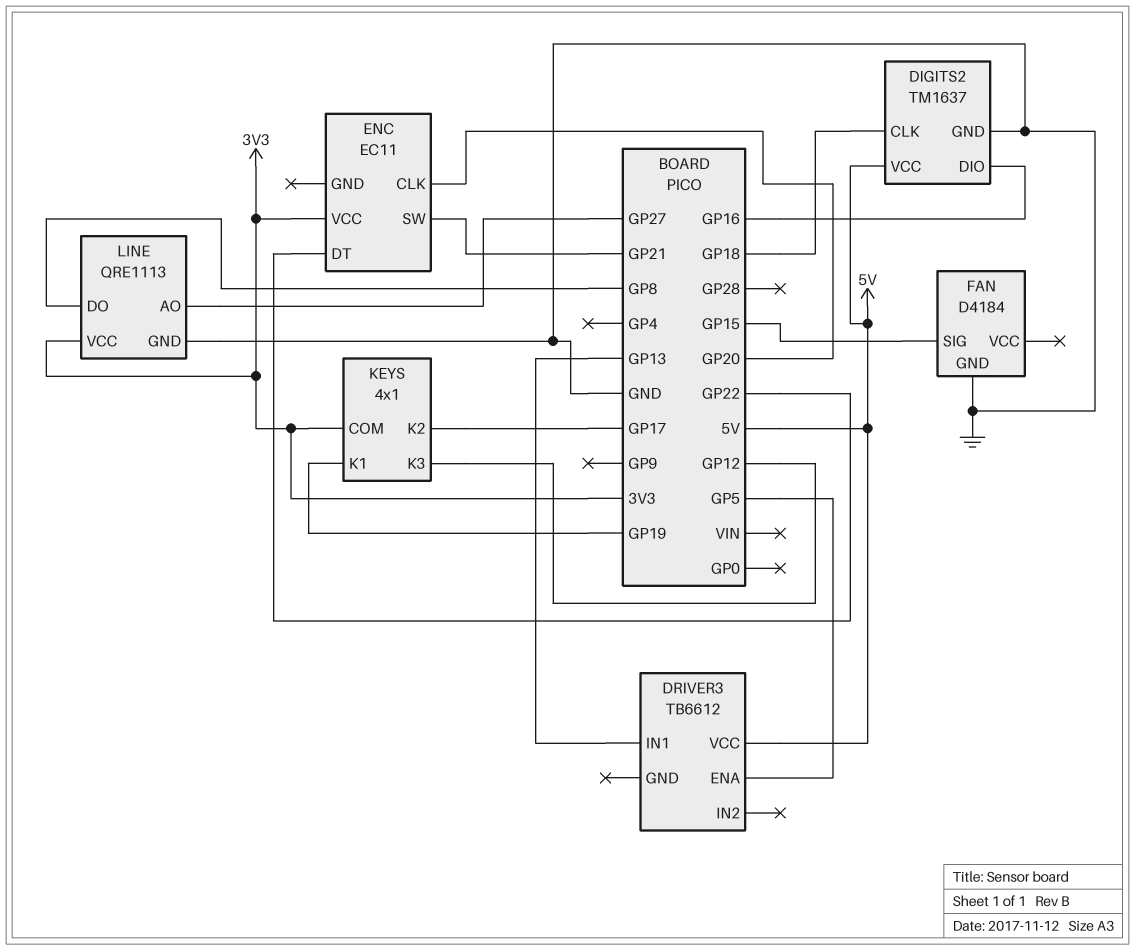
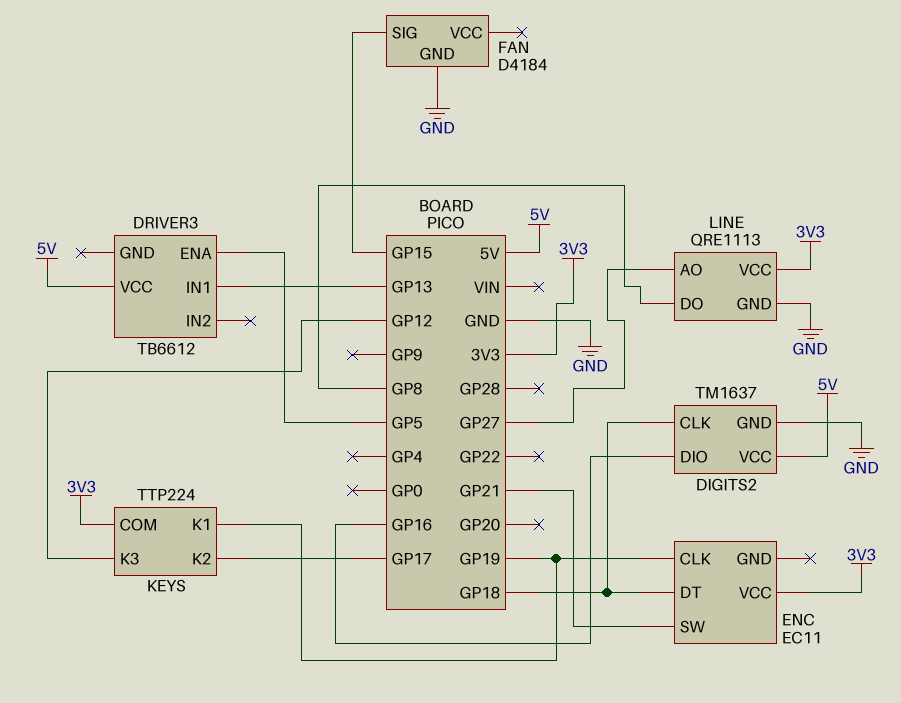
ENC pin CLK: GP20 -> GP19
ENC pin DT: GP22 -> GP18
KEYS: 4x1 -> TTP224

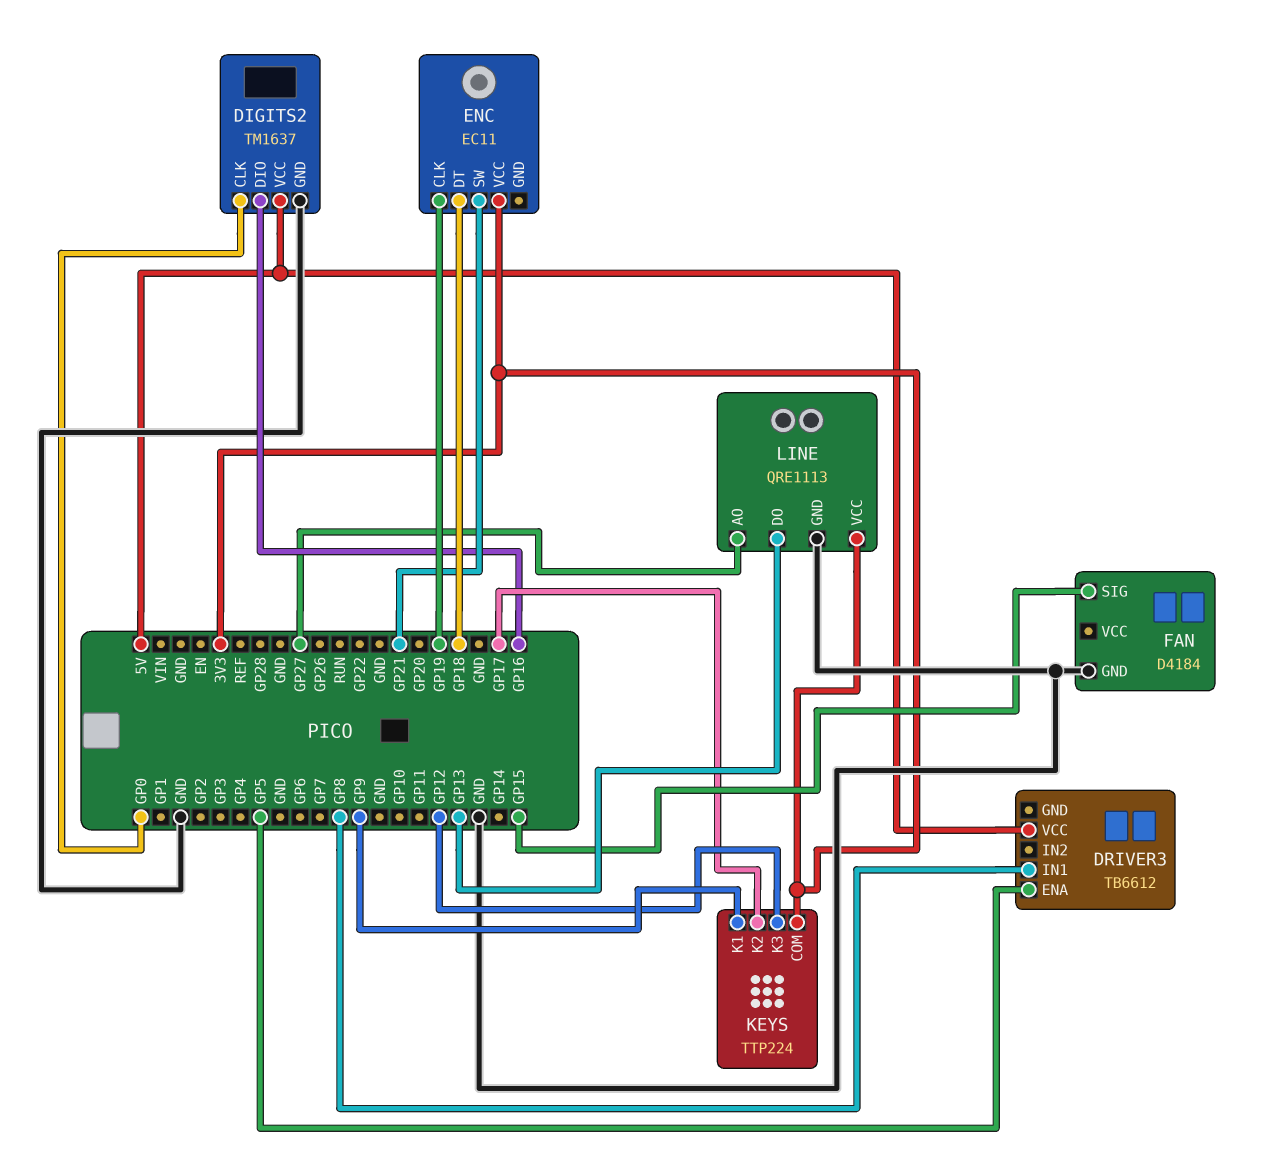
DIGITS2 pin CLK: GP18 -> GP0
DRIVER3 pin IN1: GP13 -> GP8
KEYS pin K1: GP19 -> GP9
LINE pin DO: GP8 -> GP13

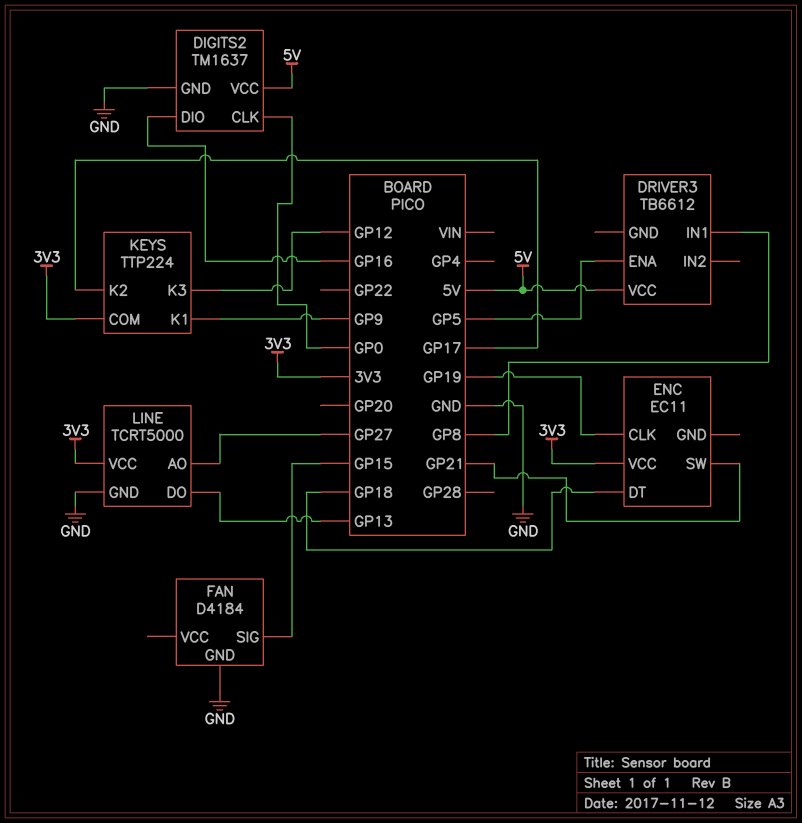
LINE: QRE1113 -> TCRT5000

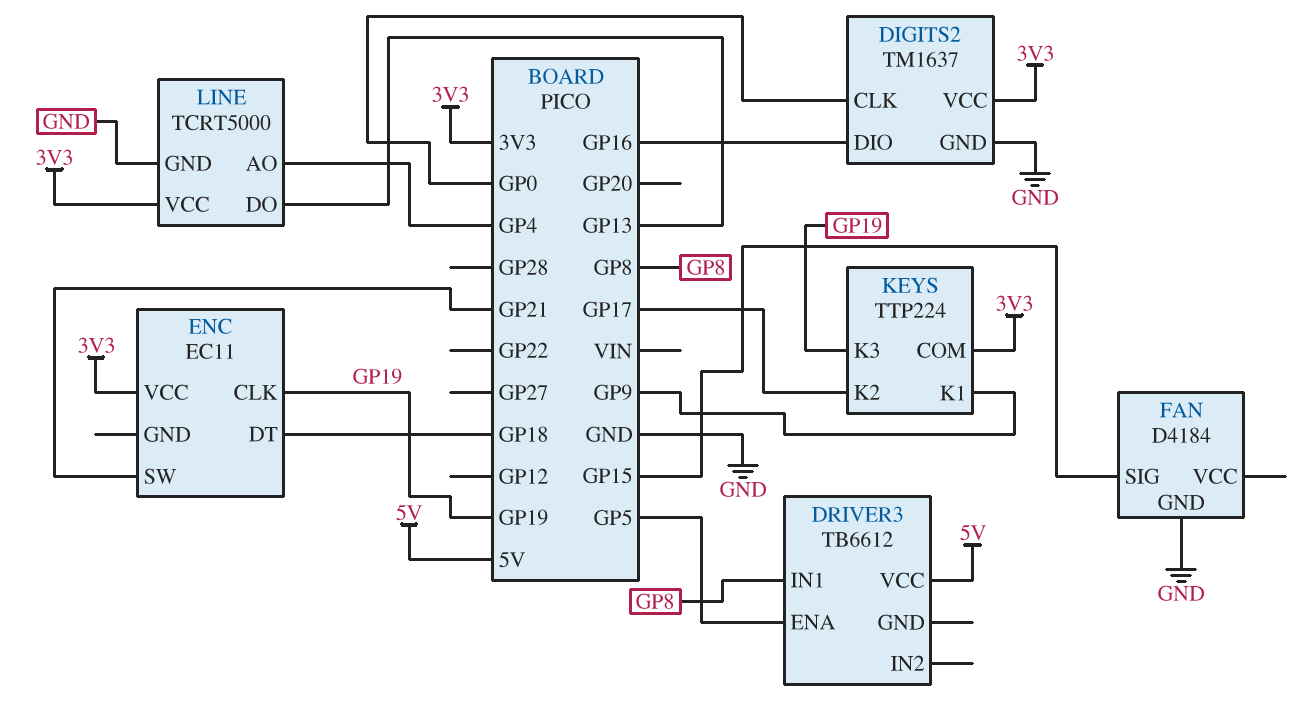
DIGITS2 pin VCC: 5V -> 3V3
KEYS pin K3: GP12 -> GP19
LINE pin AO: GP27 -> GP4

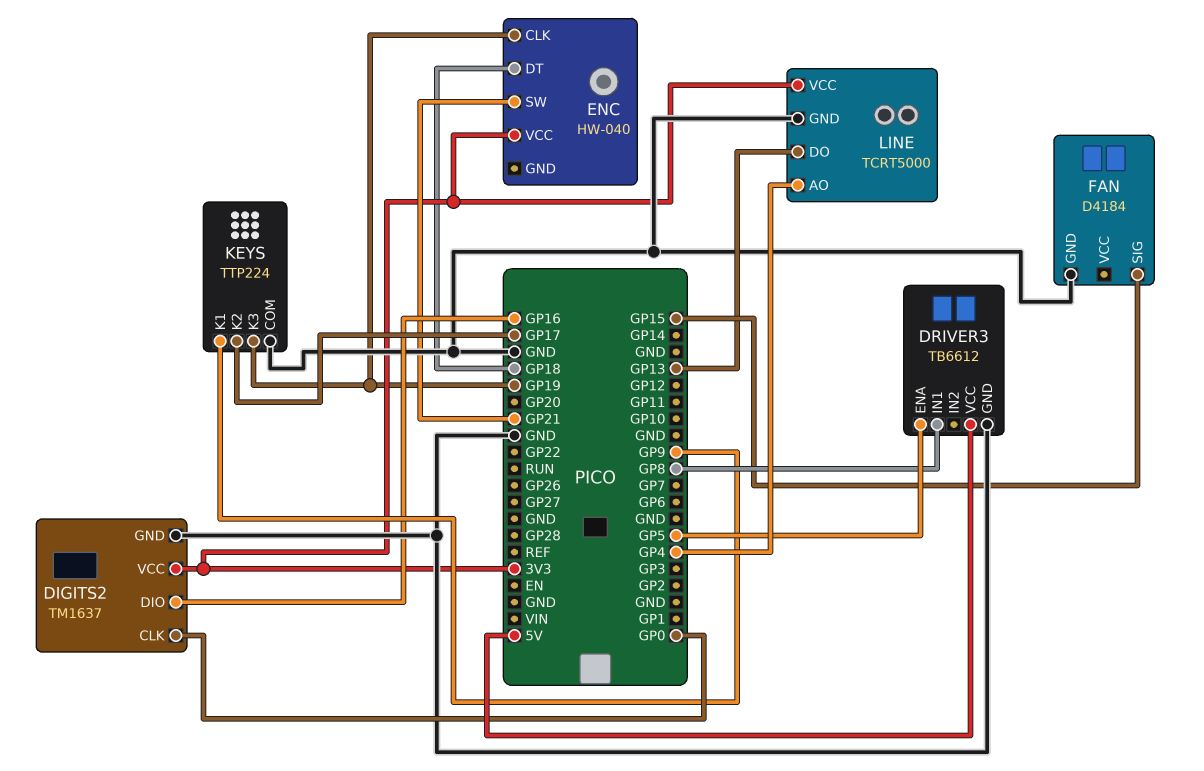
DRIVER3 pin GND: none -> GND
ENC: EC11 -> HW-040
KEYS pin COM: 3V3 -> GND

